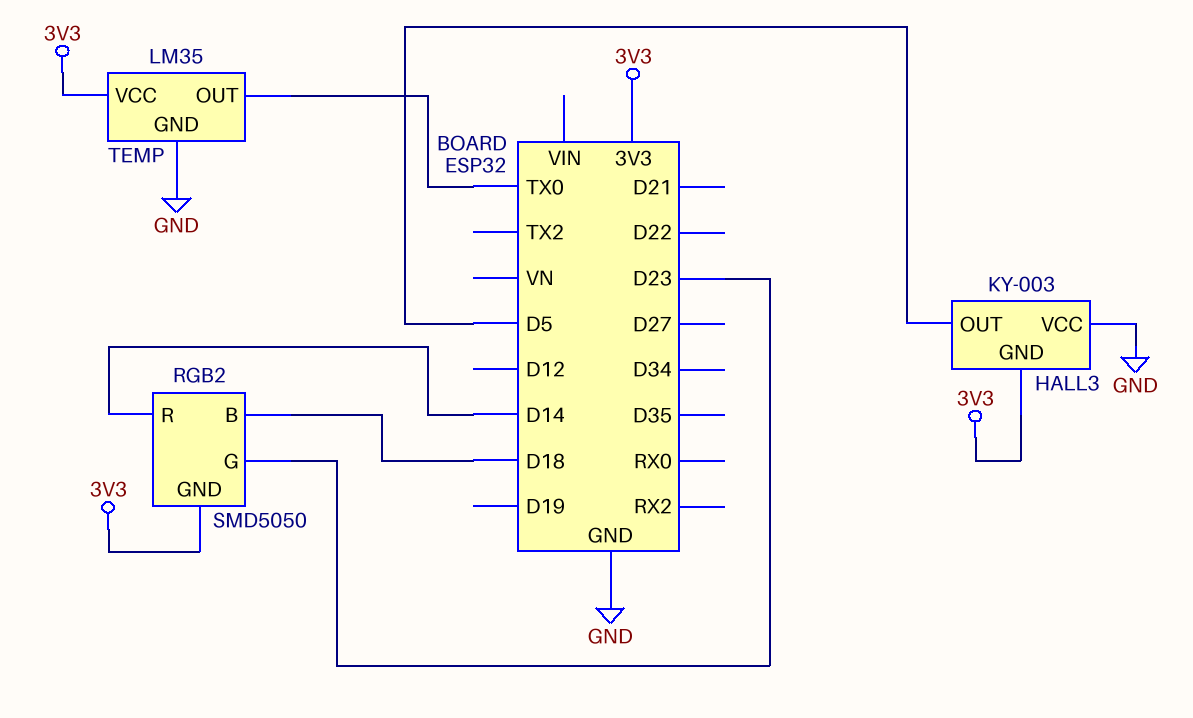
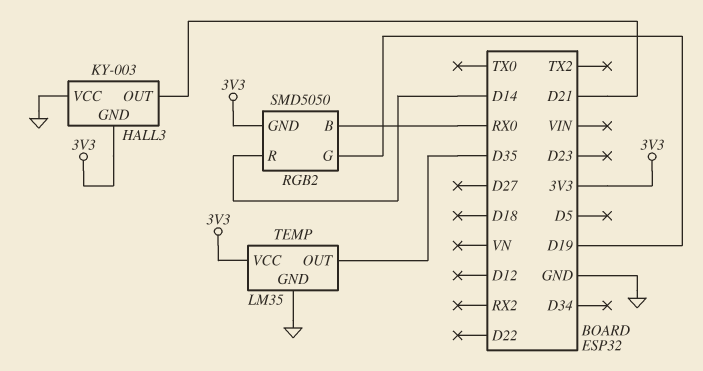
HALL3 pin OUT: D5 -> D21
RGB2 pin B: D18 -> RX0
RGB2 pin G: D23 -> D19
TEMP pin OUT: TX0 -> D35

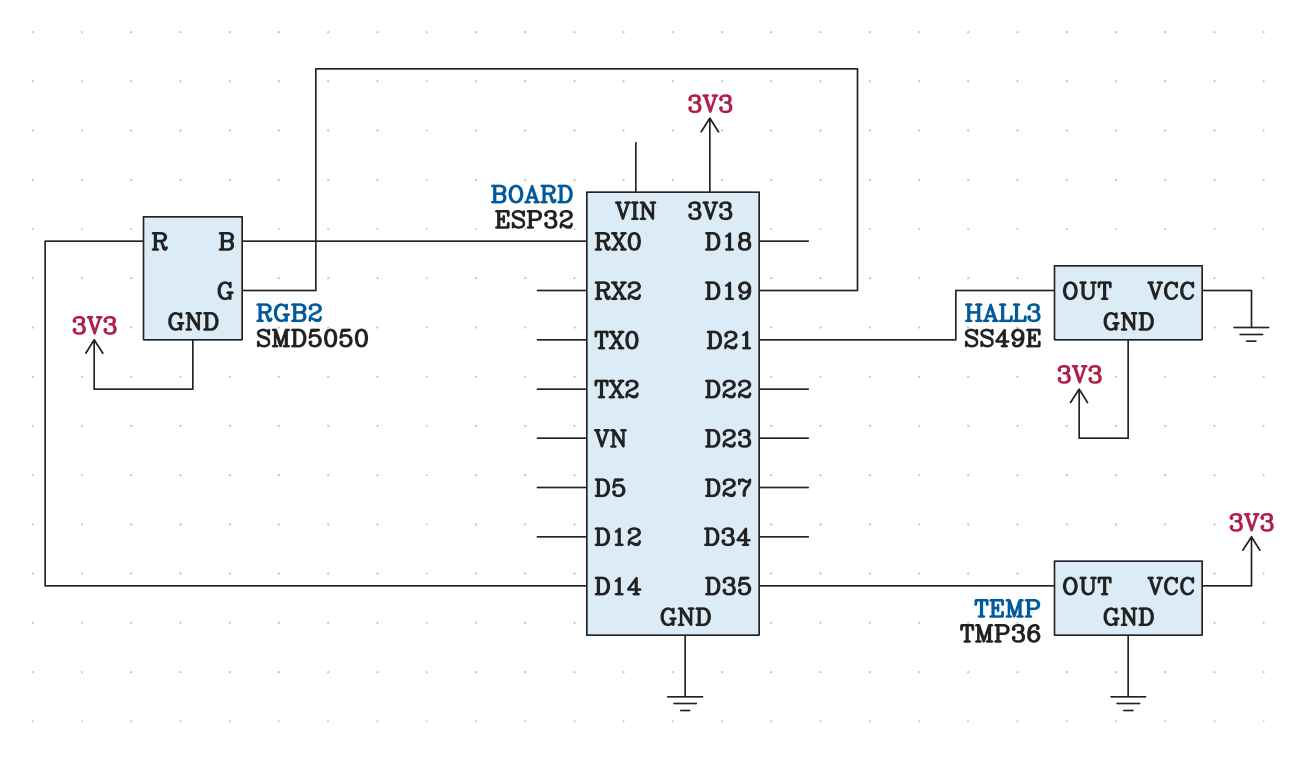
HALL3: KY-003 -> SS49E
TEMP: LM35 -> TMP36

